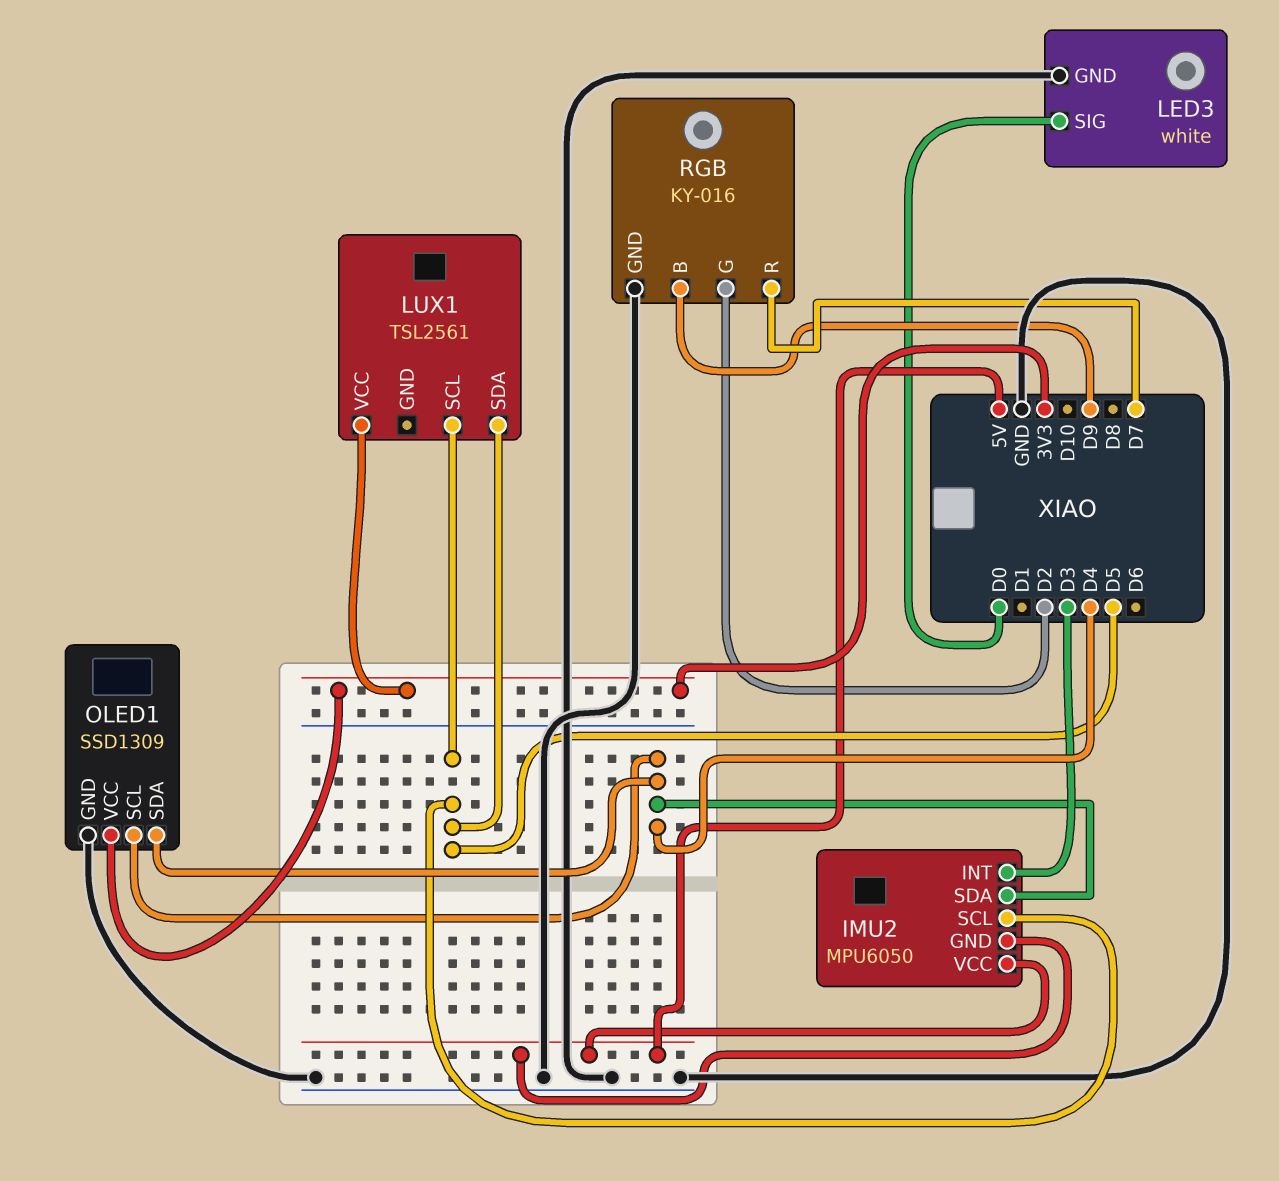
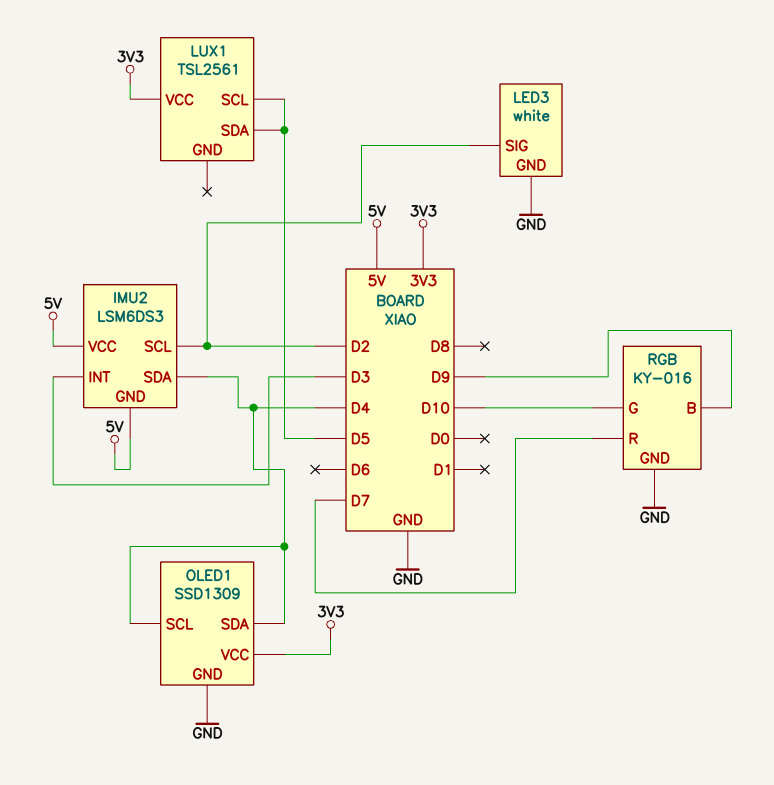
IMU2: MPU6050 -> LSM6DS3
IMU2 pin SCL: D5 -> D2
LED3 pin SIG: D0 -> D2
RGB pin G: D2 -> D10

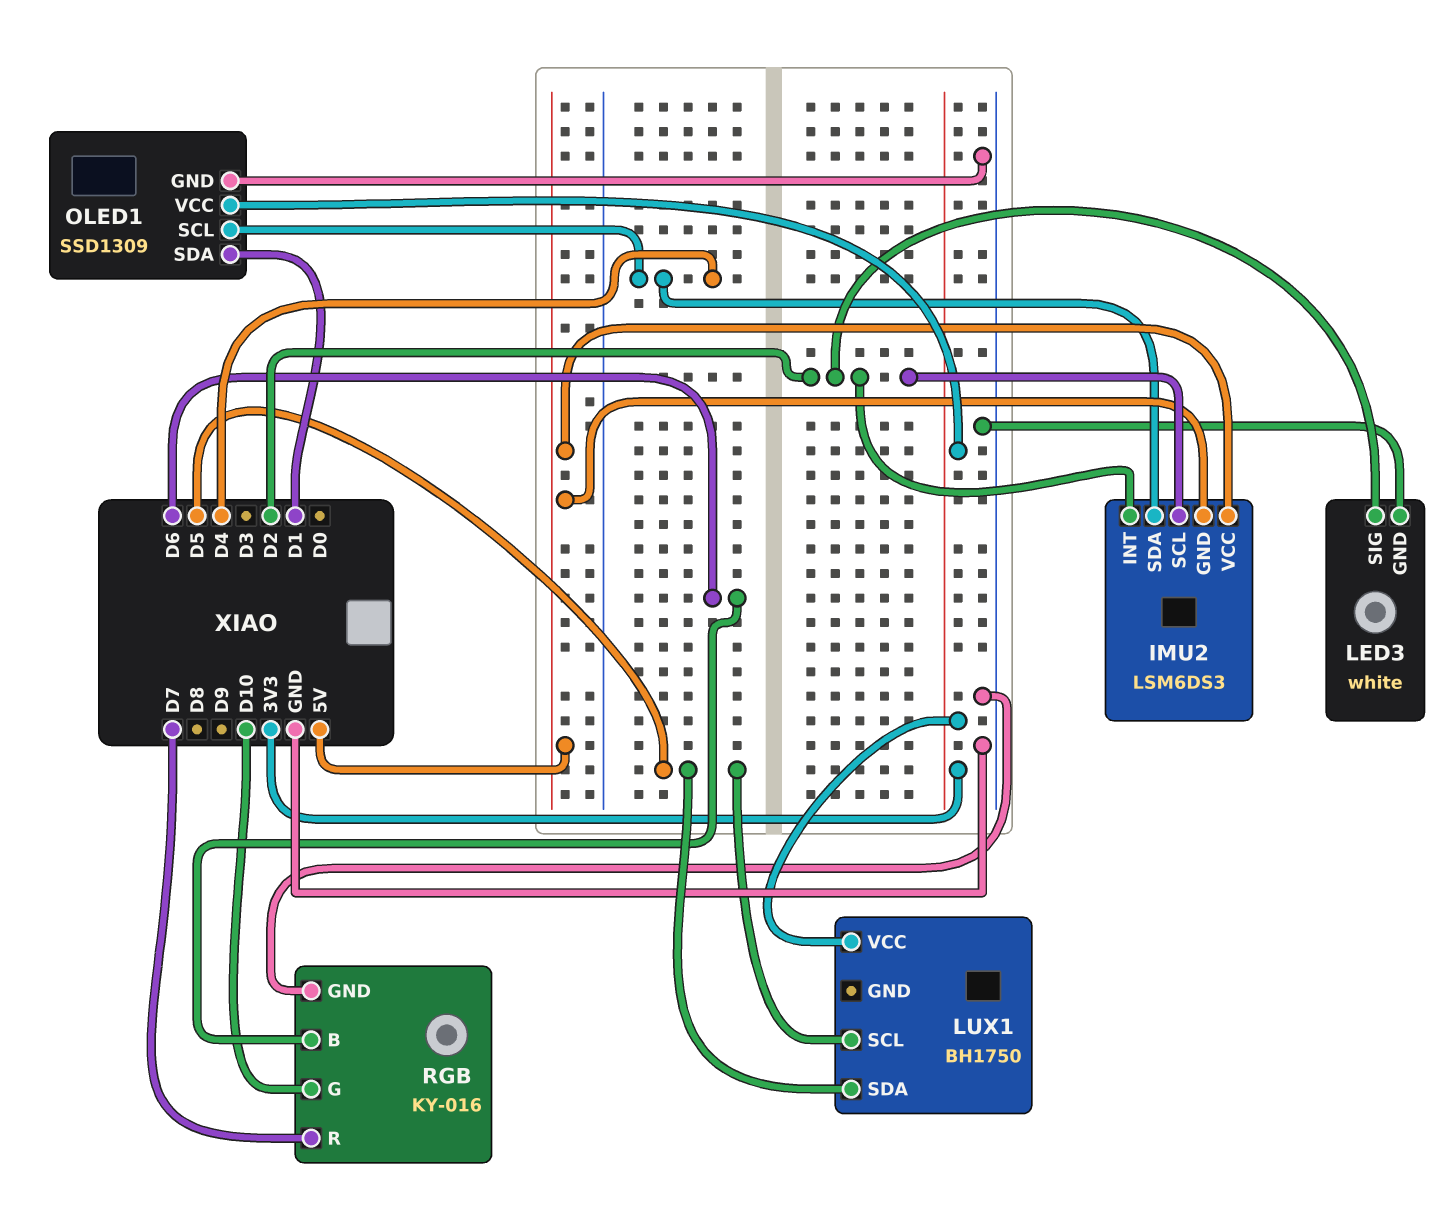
IMU2 pin INT: D3 -> D2
LUX1: TSL2561 -> BH1750
OLED1 pin SDA: D4 -> D1
RGB pin B: D9 -> D6

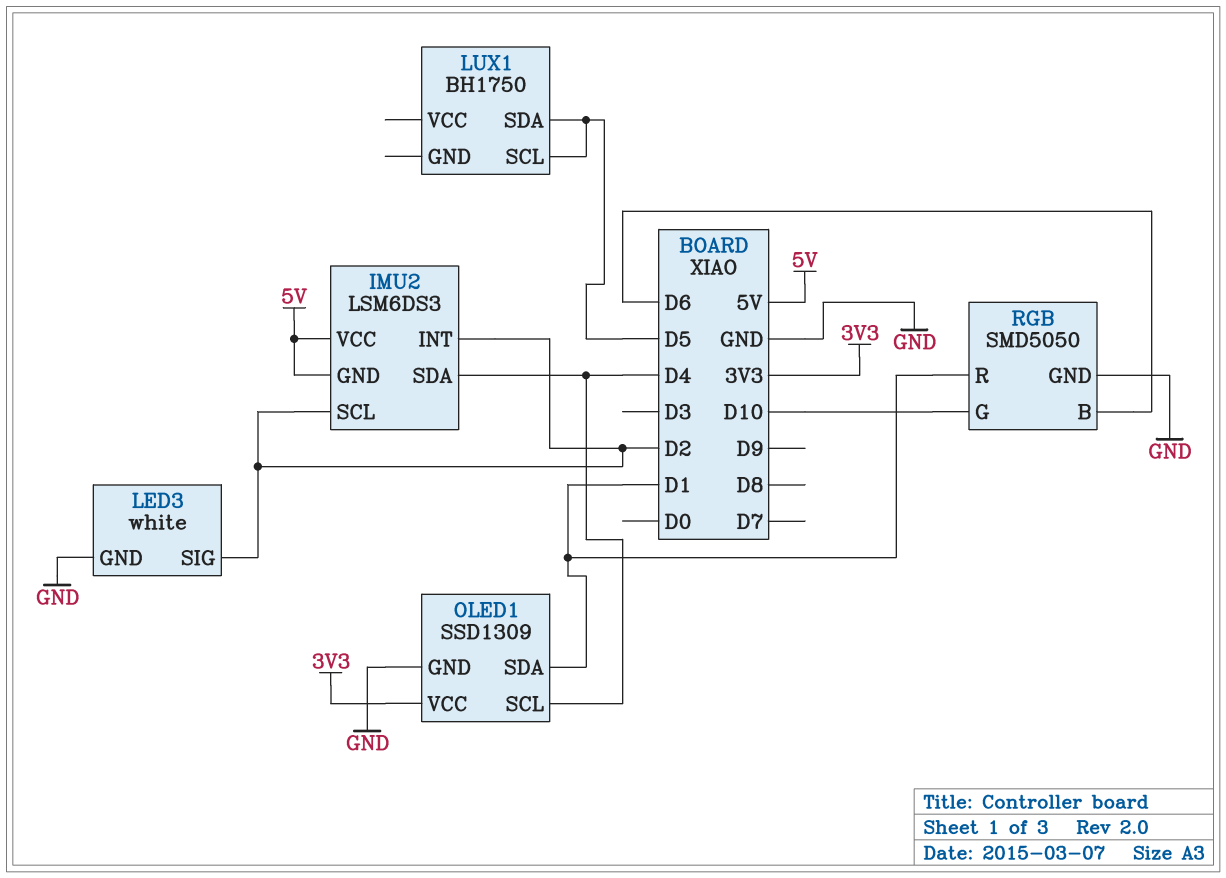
LUX1 pin VCC: 3V3 -> none
RGB: KY-016 -> SMD5050
RGB pin R: D7 -> D1

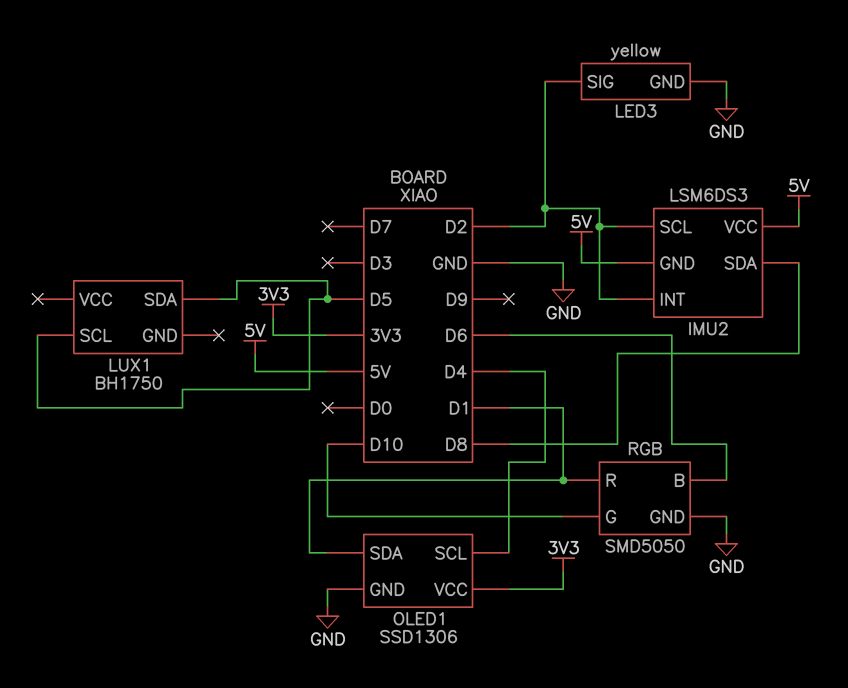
IMU2 pin SDA: D4 -> D8
LED3: white -> yellow
OLED1: SSD1309 -> SSD1306

